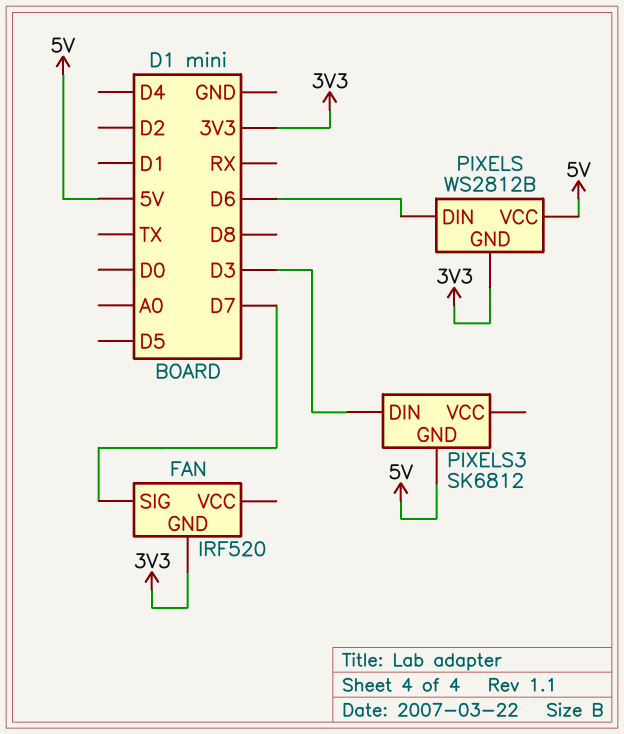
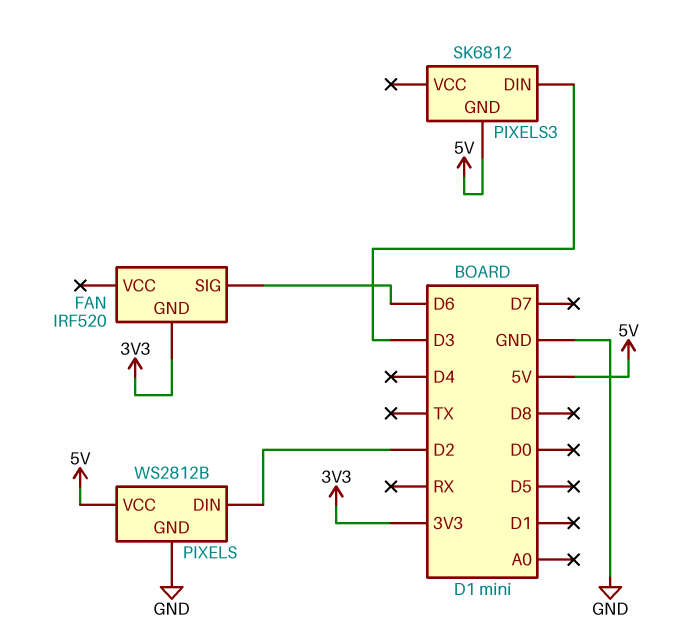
FAN pin SIG: D7 -> D6
PIXELS pin DIN: D6 -> D2
PIXELS pin GND: 3V3 -> GND

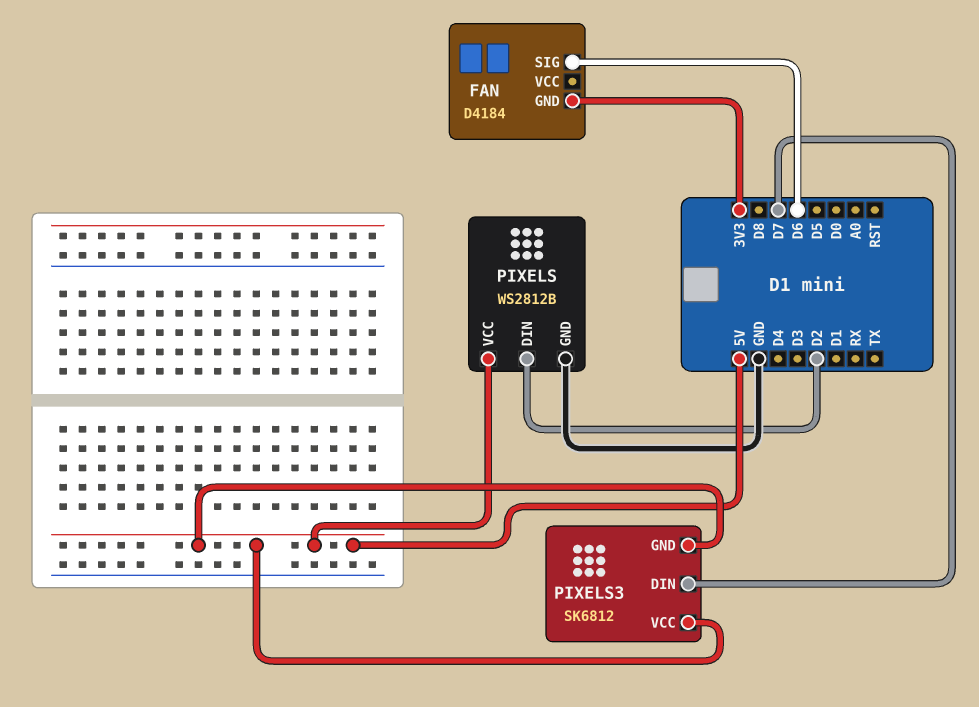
FAN: IRF520 -> D4184
PIXELS3 pin DIN: D3 -> D7
PIXELS3 pin VCC: none -> 5V

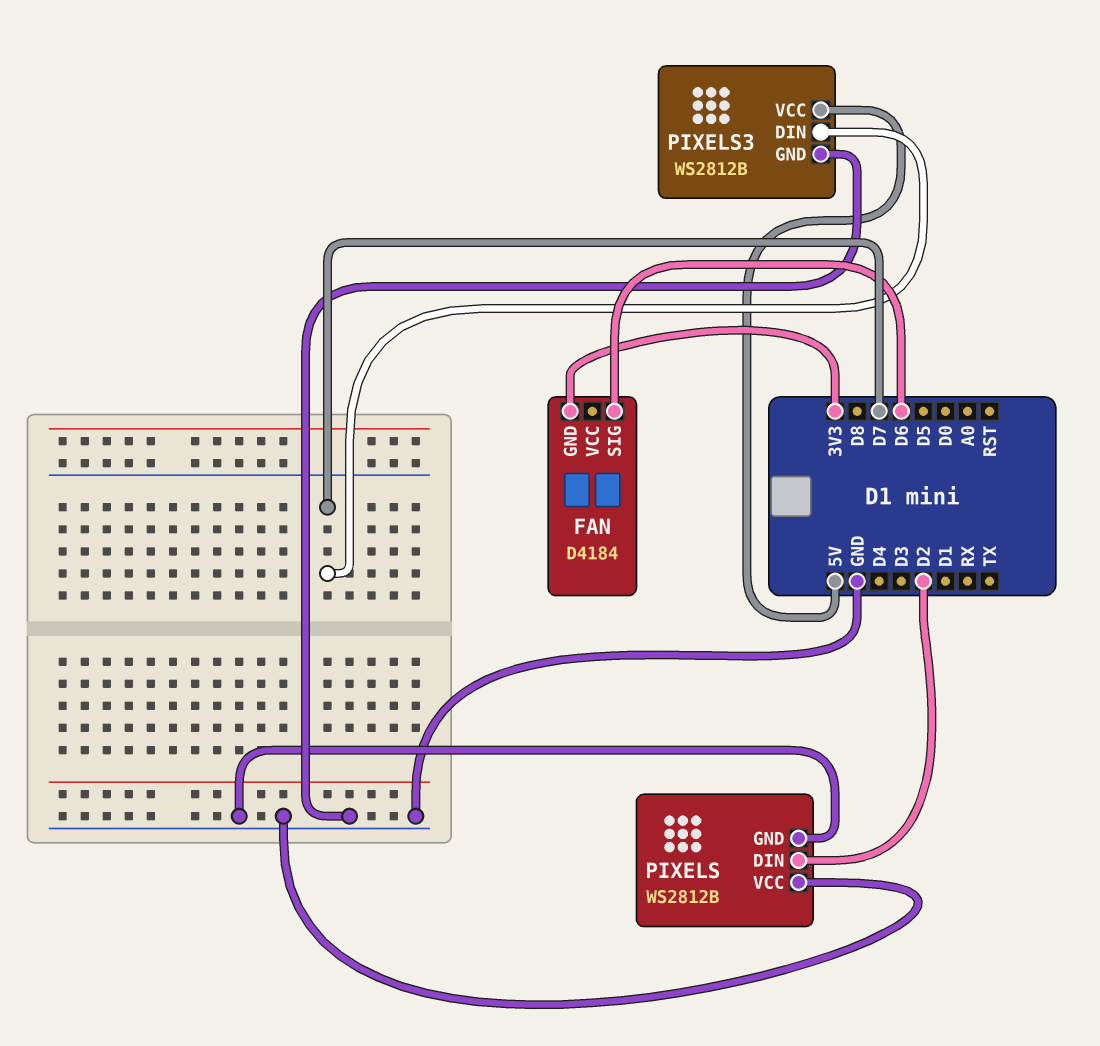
PIXELS pin VCC: 5V -> GND
PIXELS3: SK6812 -> WS2812B
PIXELS3 pin GND: 5V -> GND

